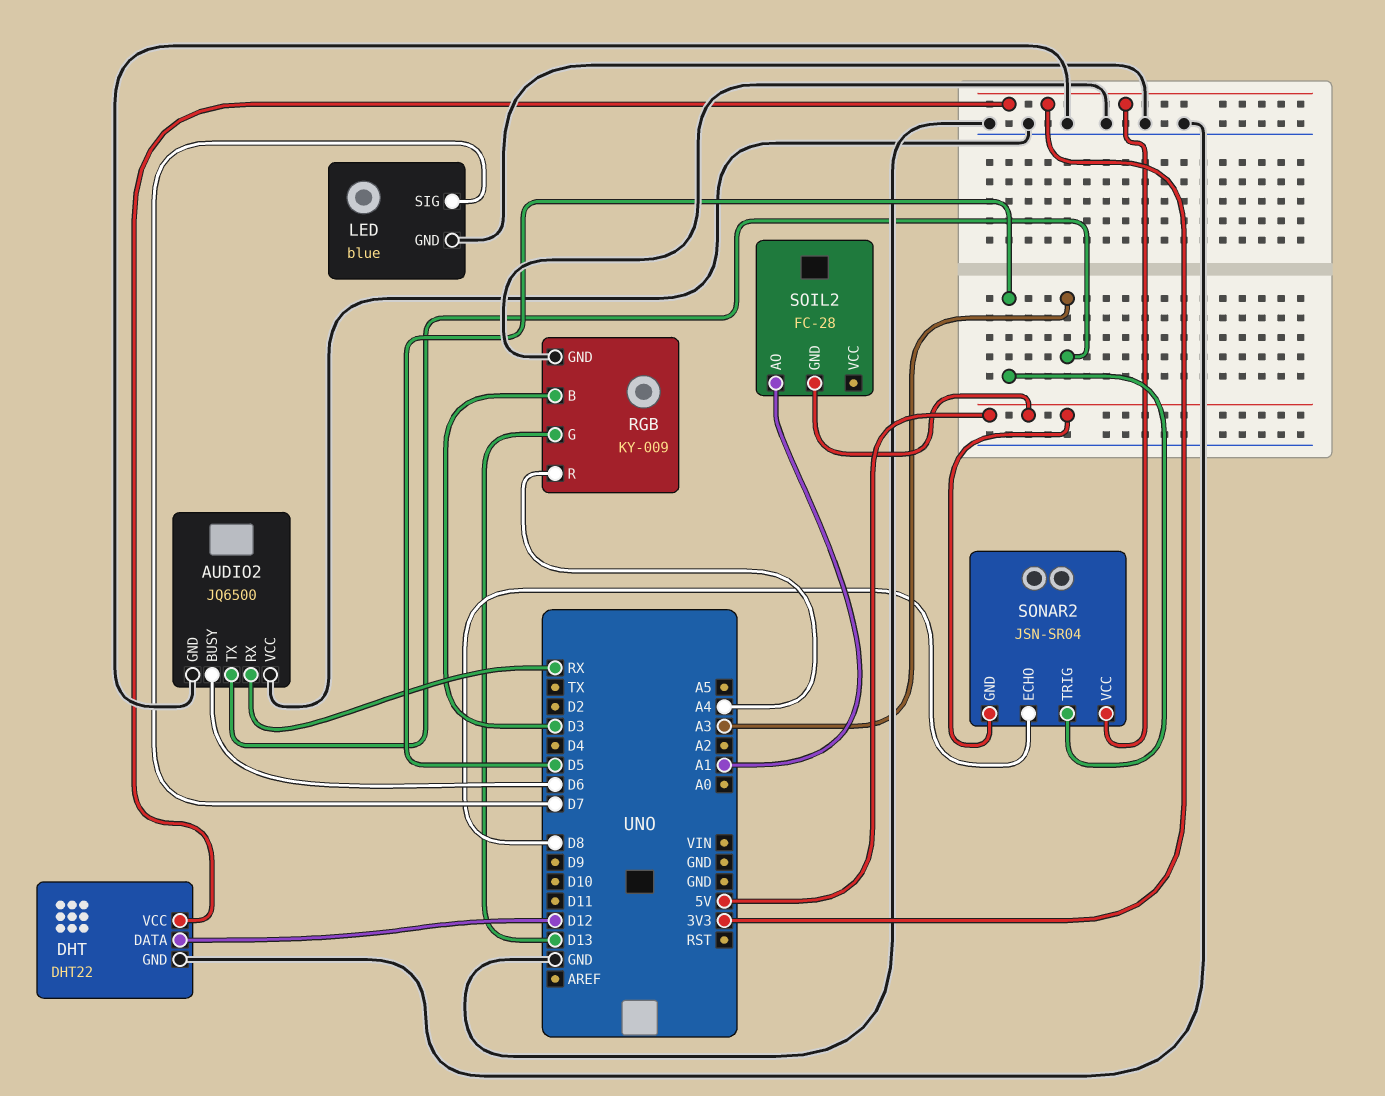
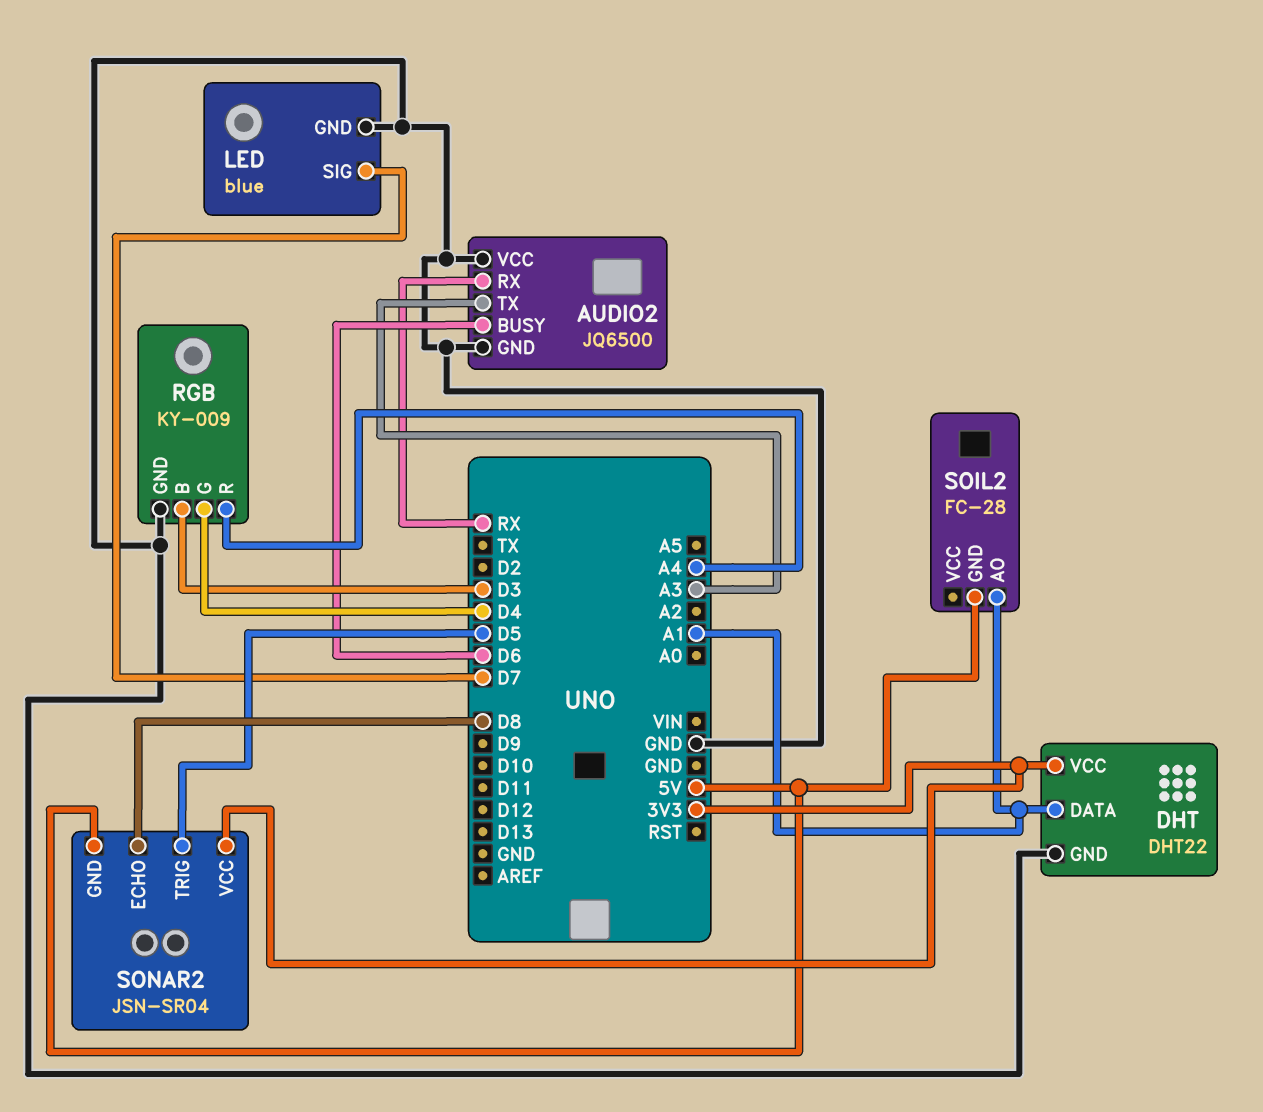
DHT pin DATA: D12 -> A1
RGB pin G: D13 -> D4

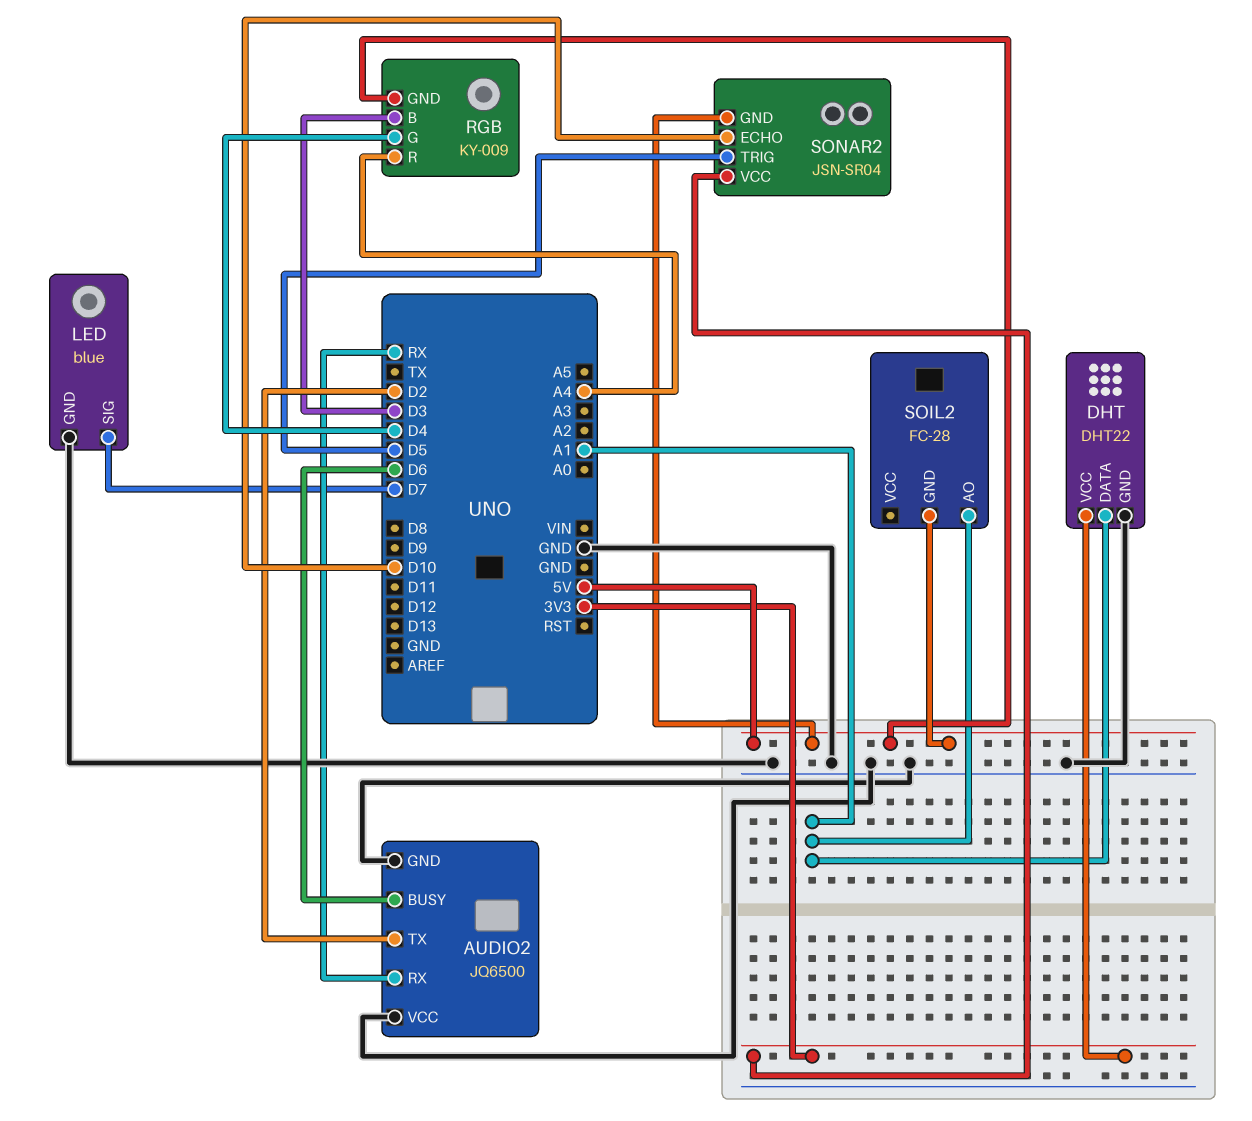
AUDIO2 pin TX: A3 -> D2
RGB pin GND: GND -> 5V
SONAR2 pin ECHO: D8 -> D10

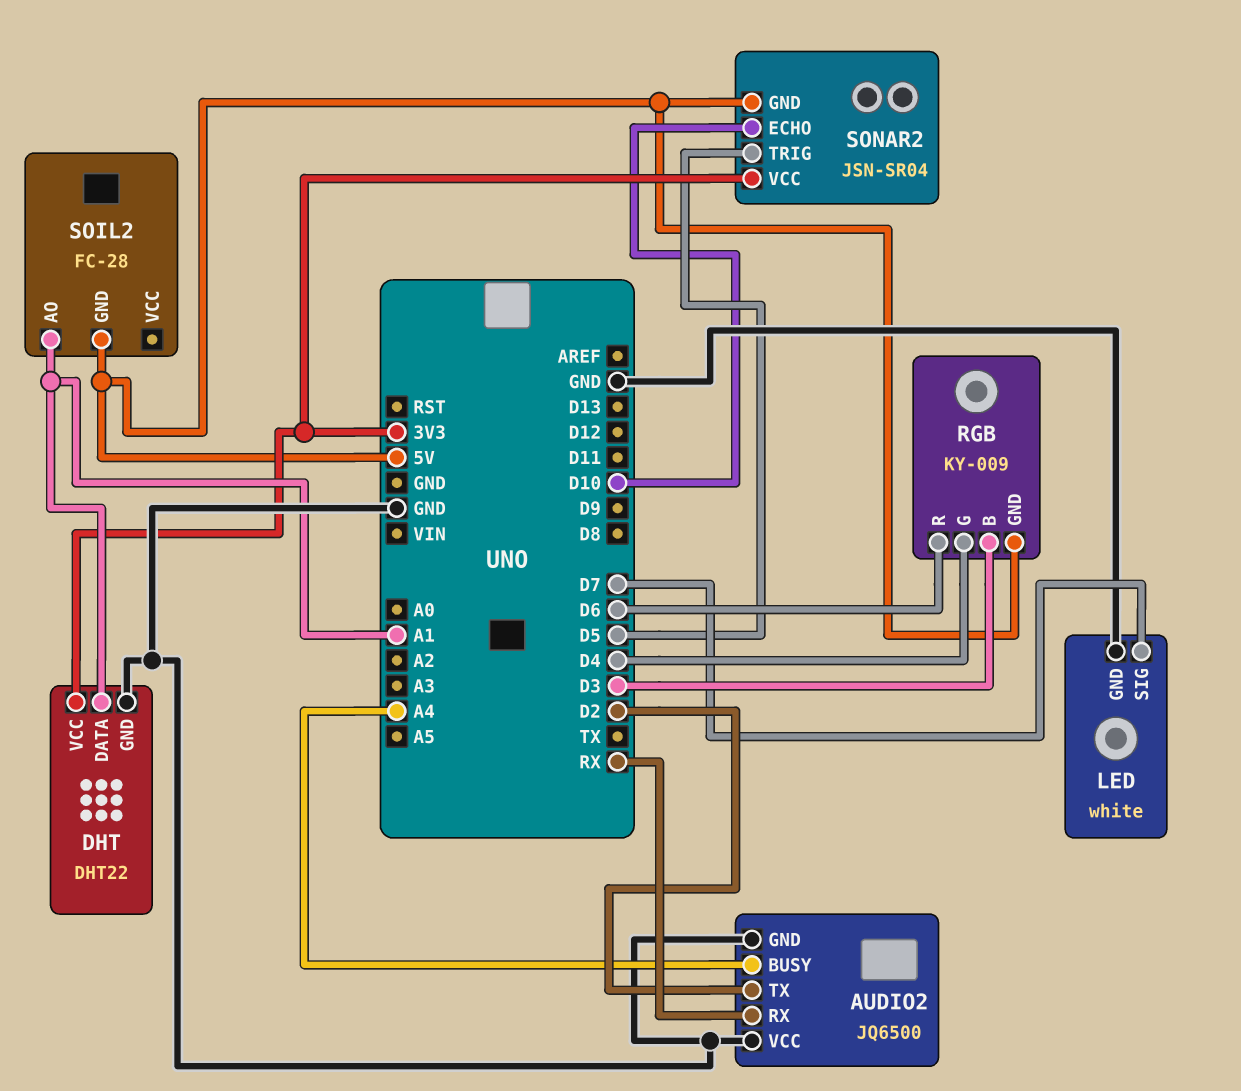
AUDIO2 pin BUSY: D6 -> A4
LED: blue -> white
RGB pin R: A4 -> D6

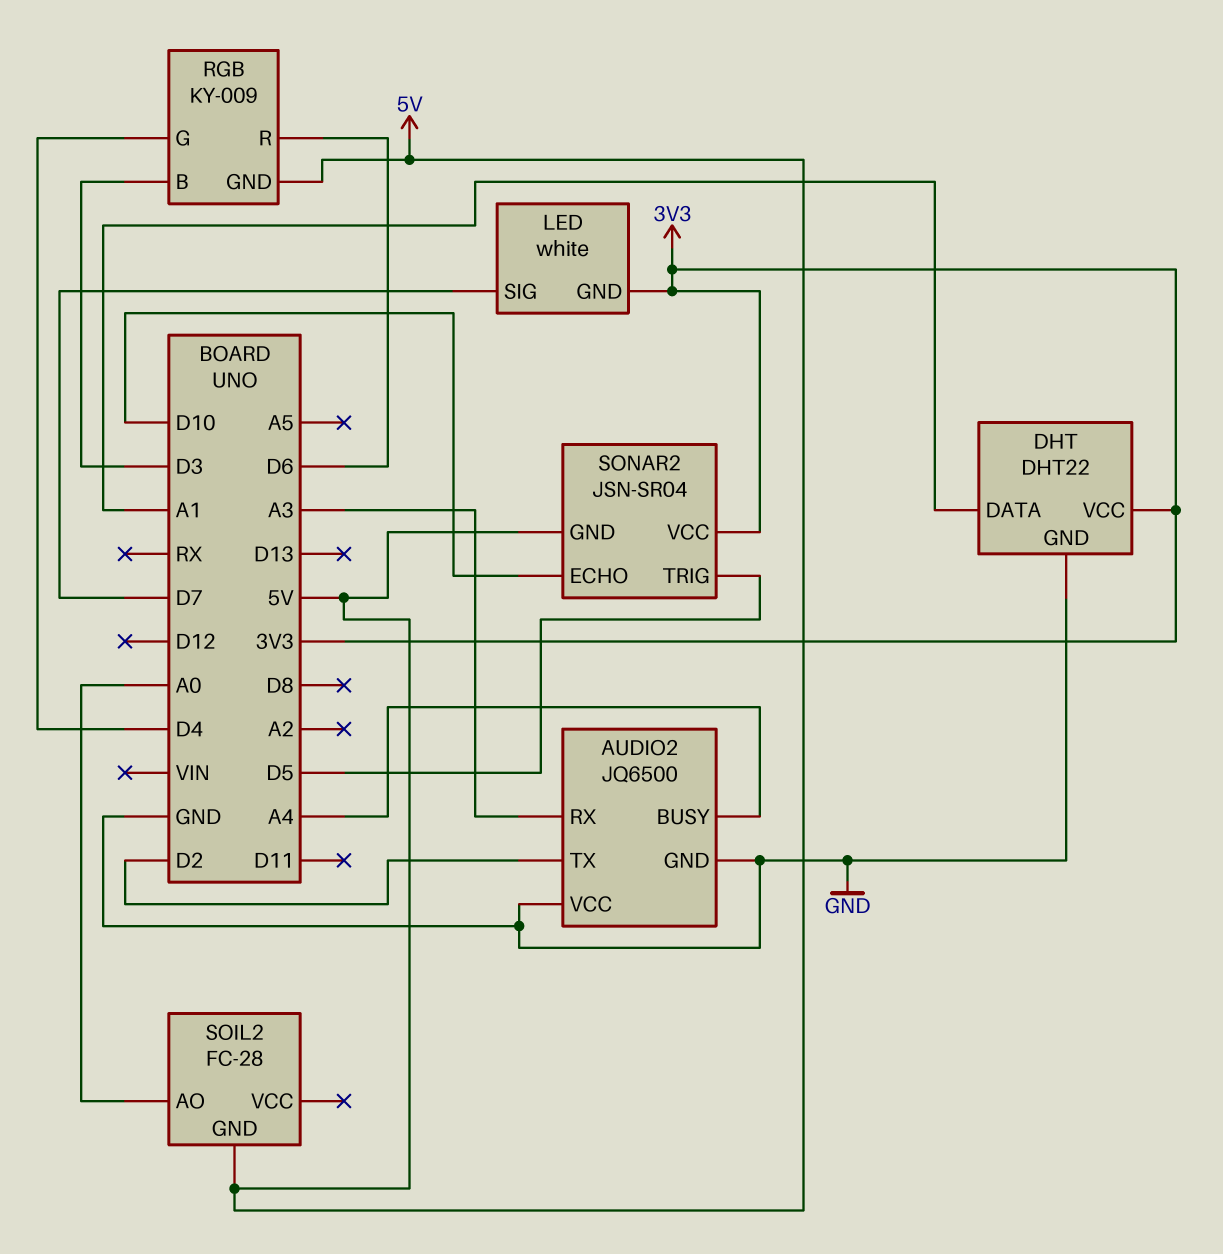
AUDIO2 pin RX: RX -> A3
LED pin GND: GND -> 3V3
SOIL2 pin AO: A1 -> A0

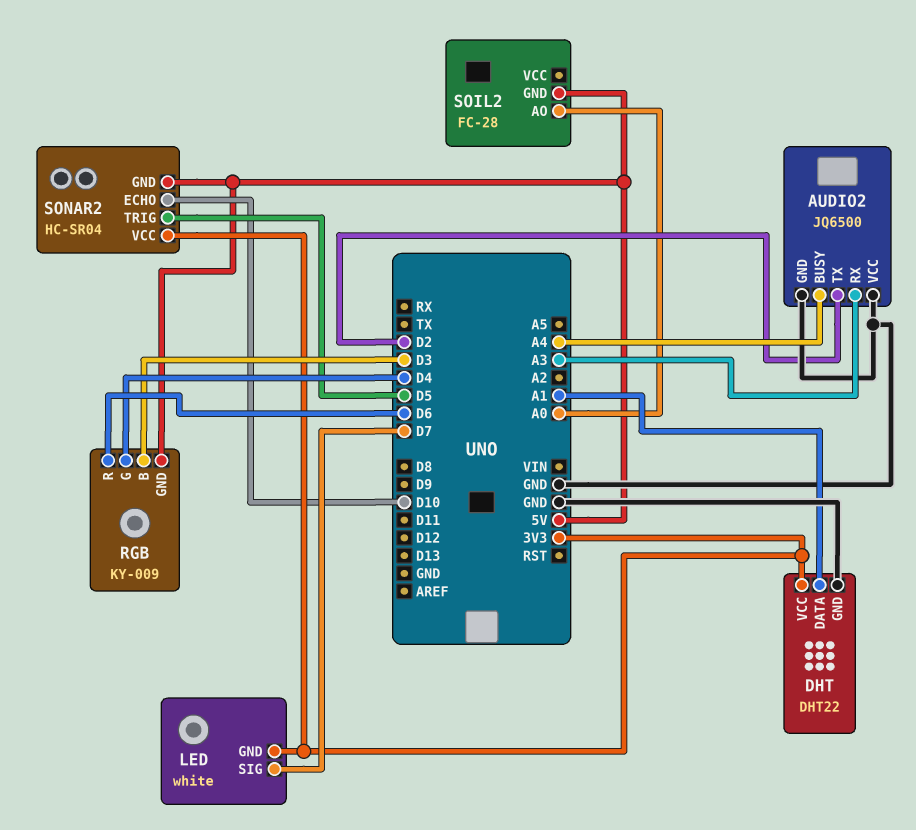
SONAR2: JSN-SR04 -> HC-SR04

